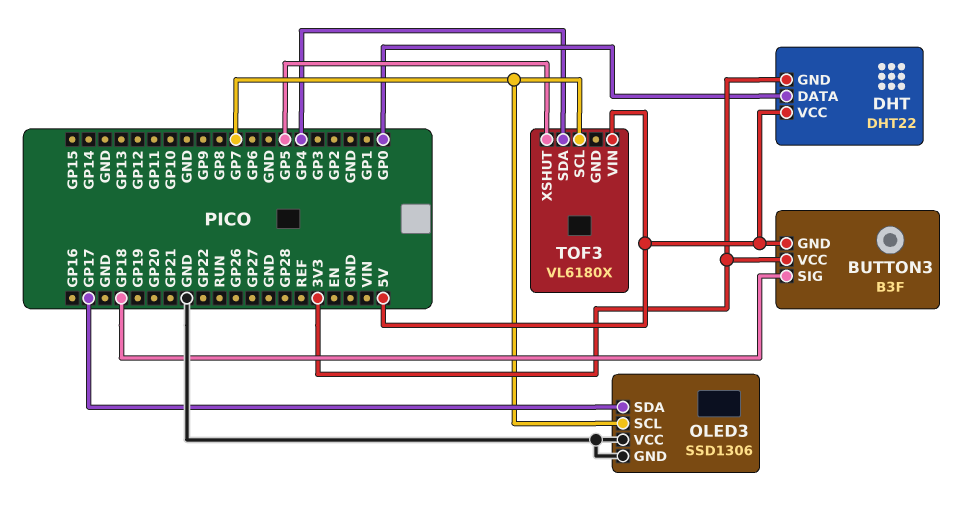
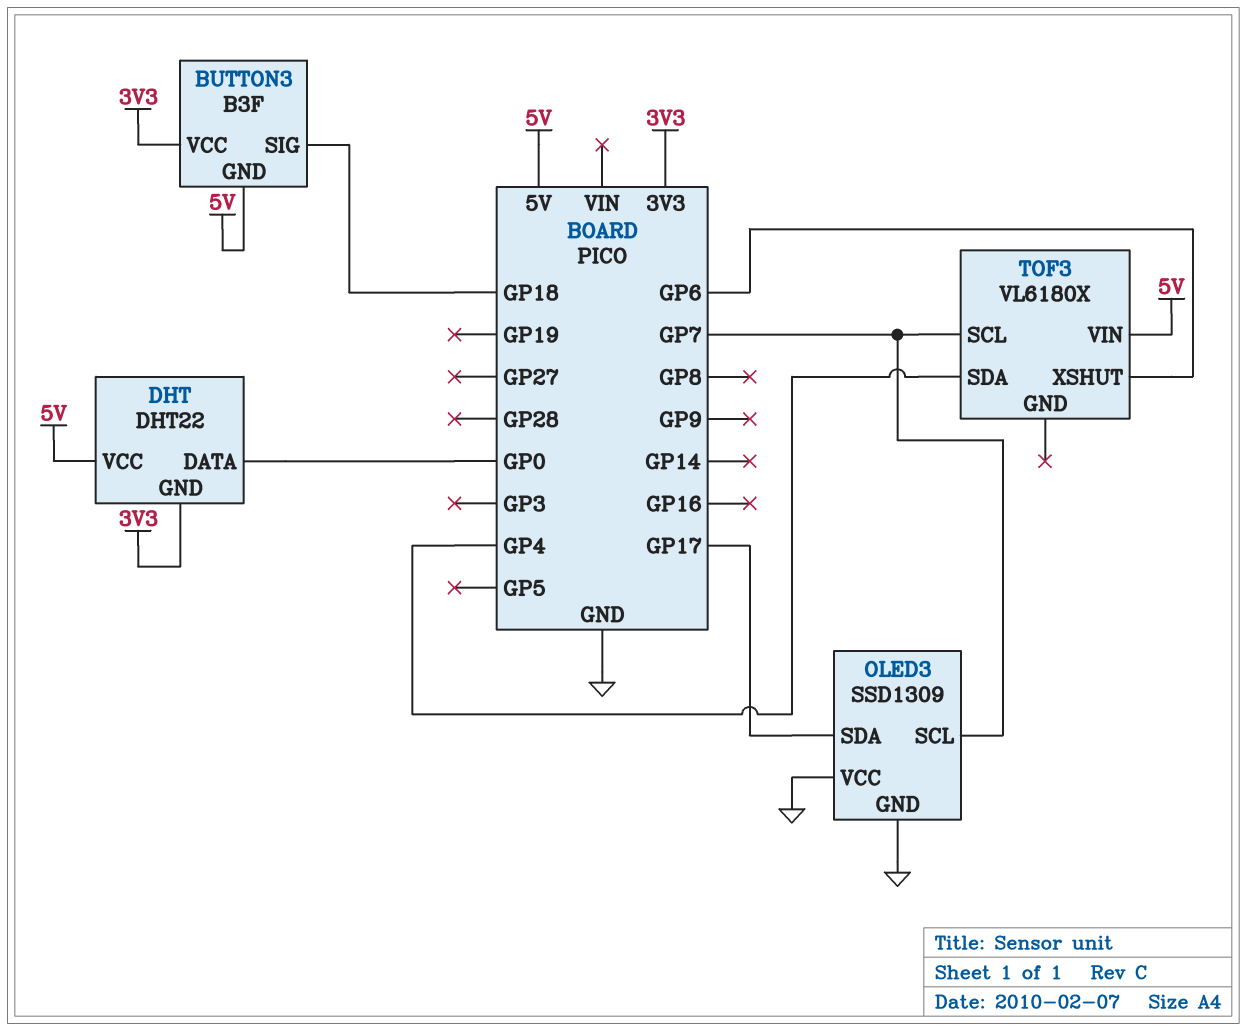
OLED3: SSD1306 -> SSD1309
TOF3 pin XSHUT: GP5 -> GP6

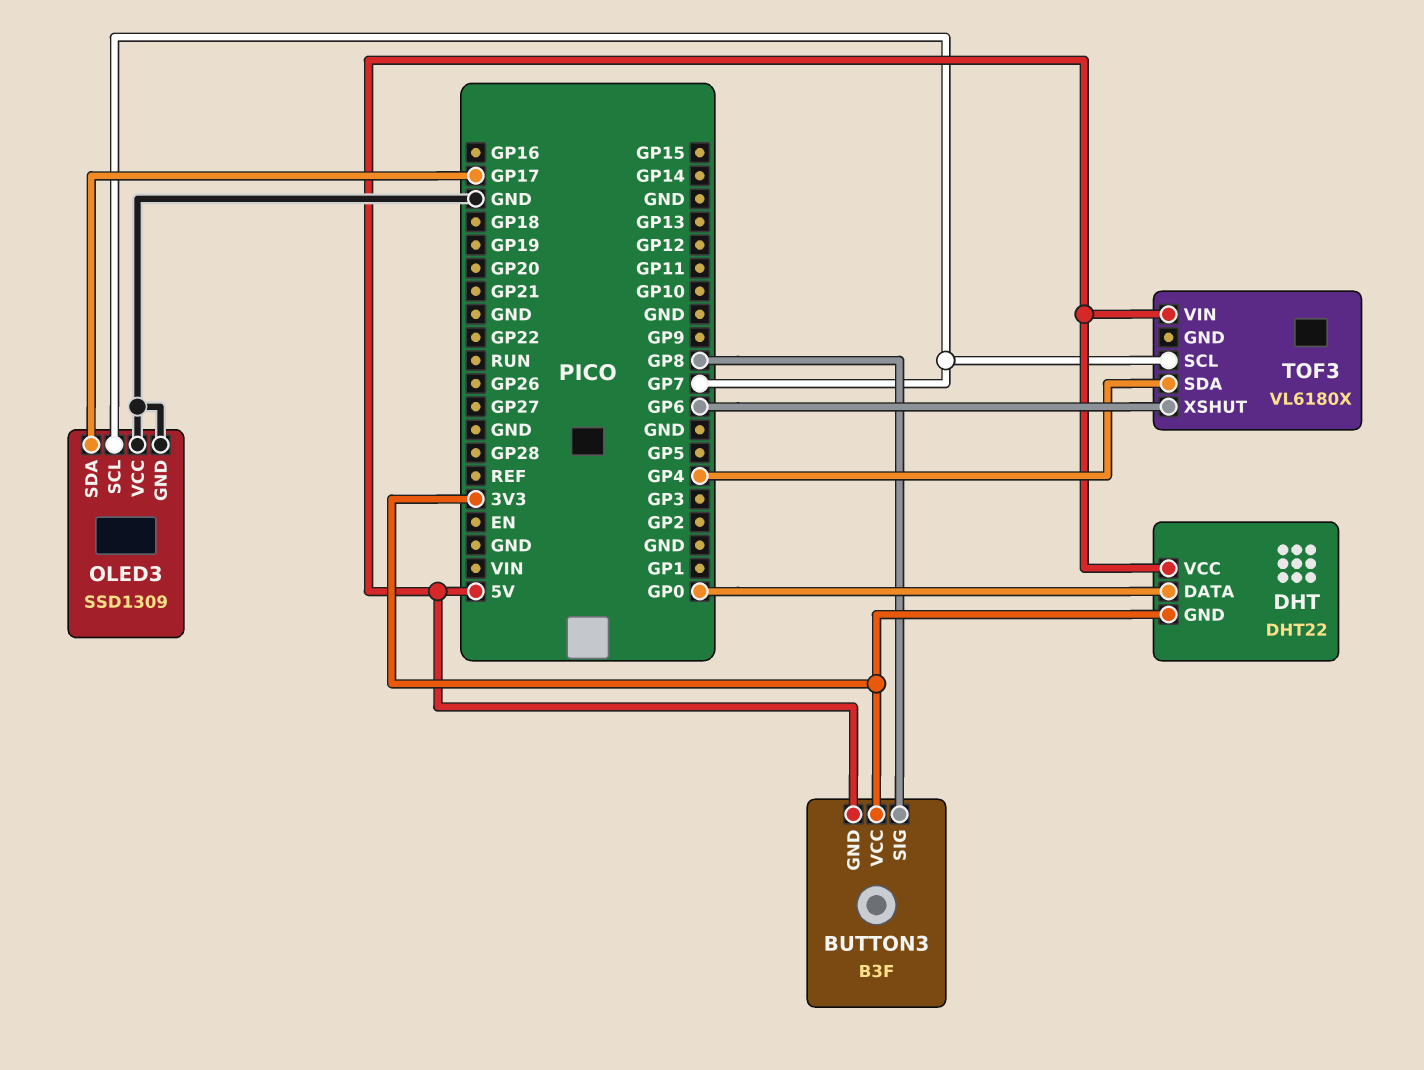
BUTTON3 pin SIG: GP18 -> GP8

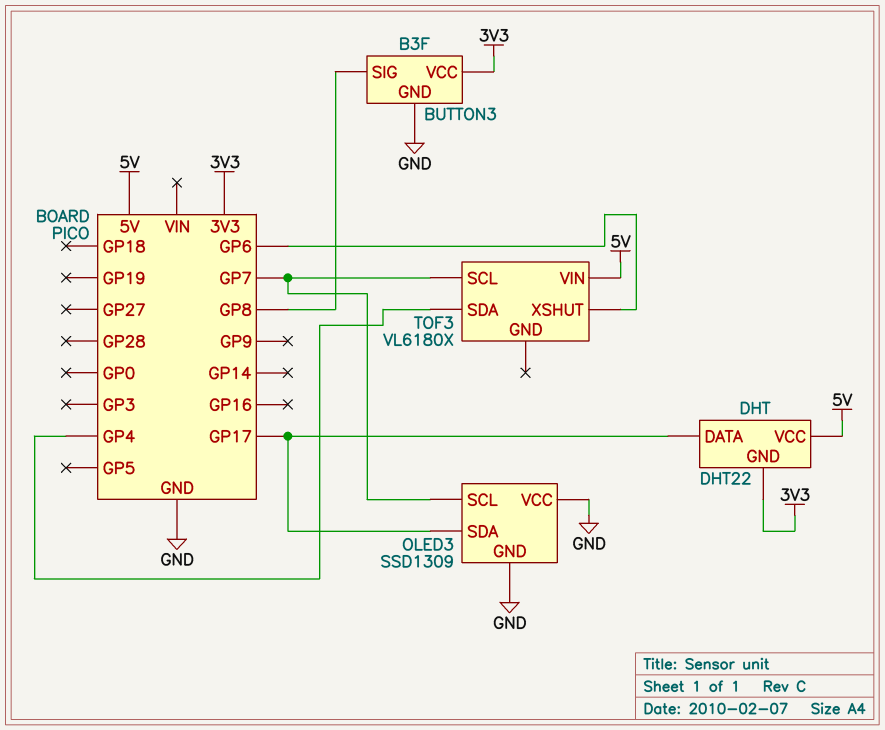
BUTTON3 pin GND: 5V -> GND
DHT pin DATA: GP0 -> GP17

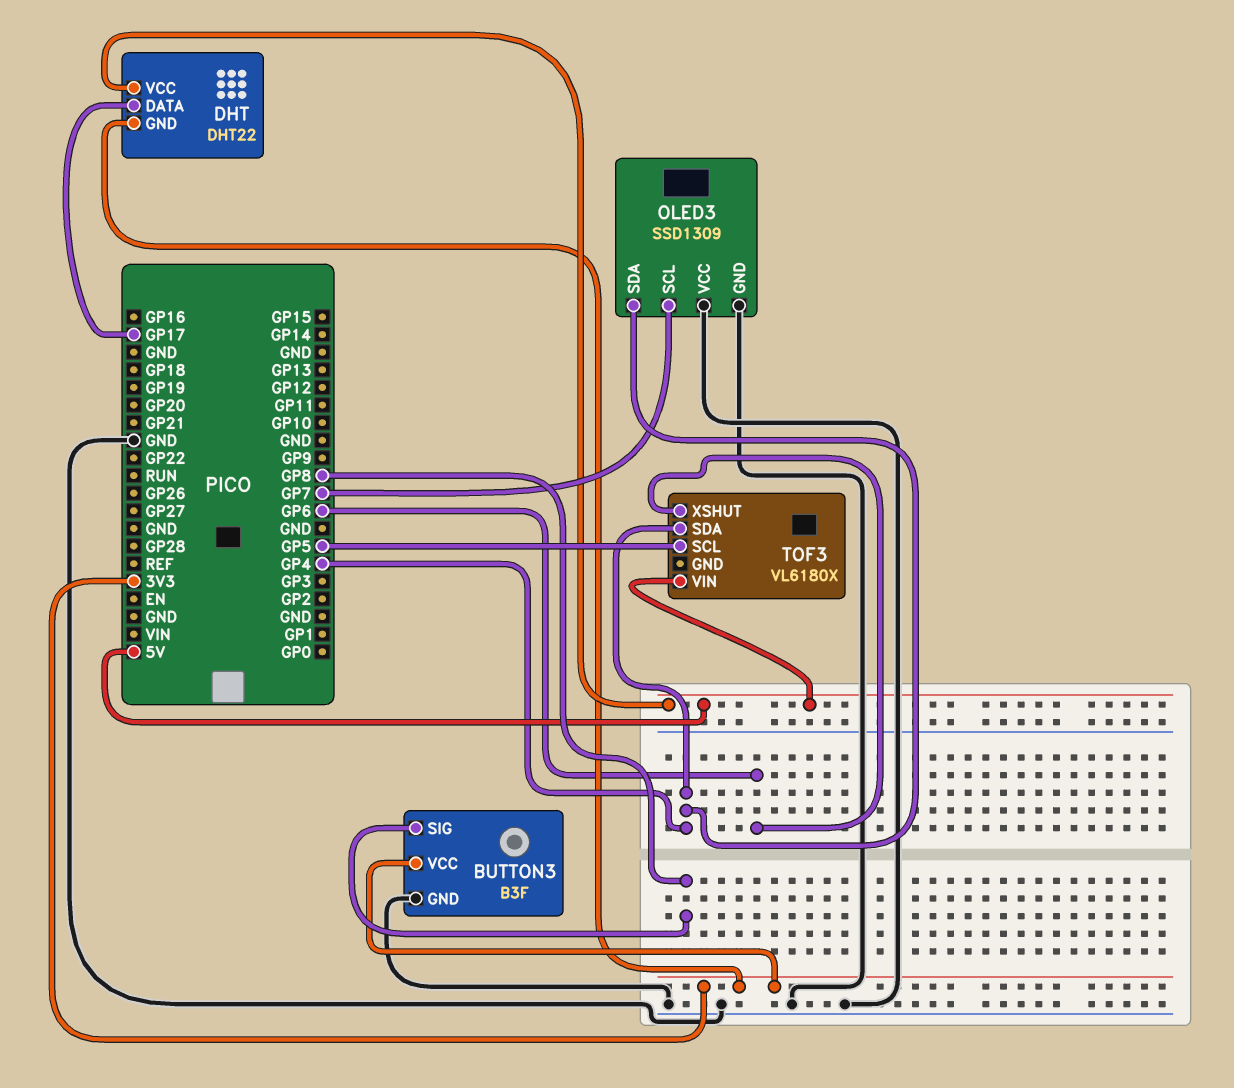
OLED3 pin SDA: GP17 -> GP4
TOF3 pin SCL: GP7 -> GP5

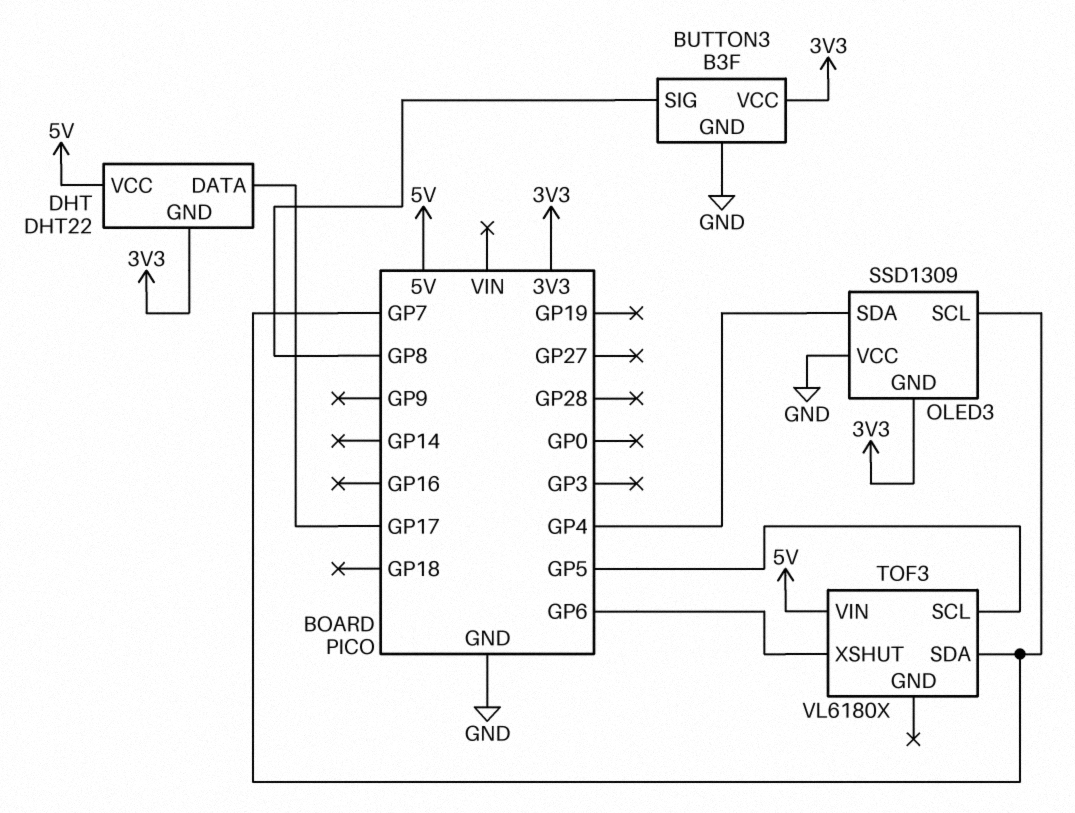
OLED3 pin GND: GND -> 3V3
TOF3 pin SDA: GP4 -> GP7

